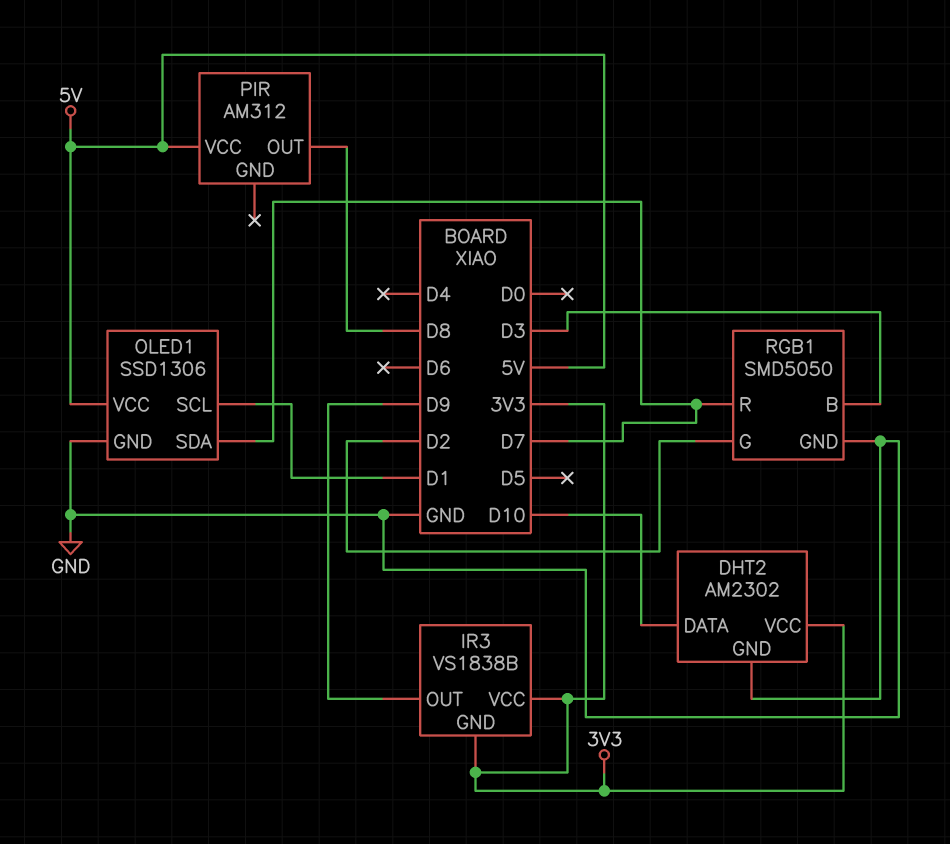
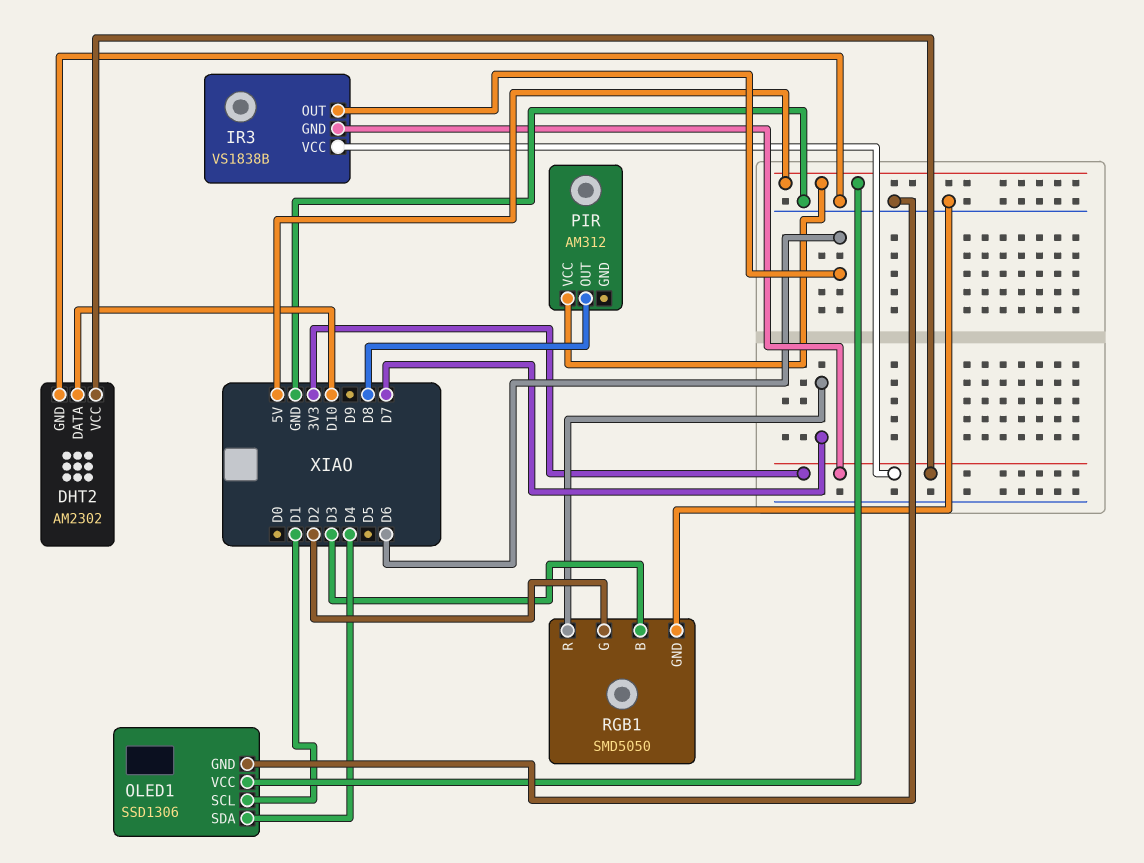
IR3 pin OUT: D9 -> D6
OLED1 pin SDA: D7 -> D4

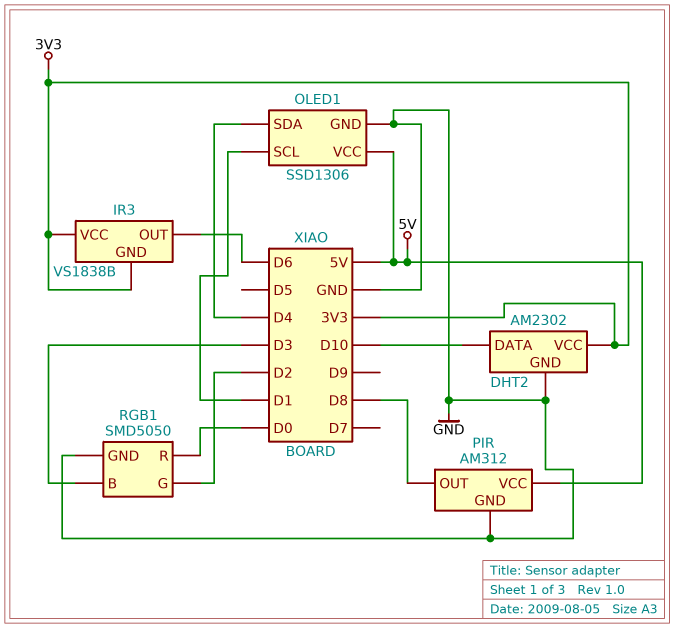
PIR pin GND: none -> GND
RGB1 pin R: D7 -> D0

